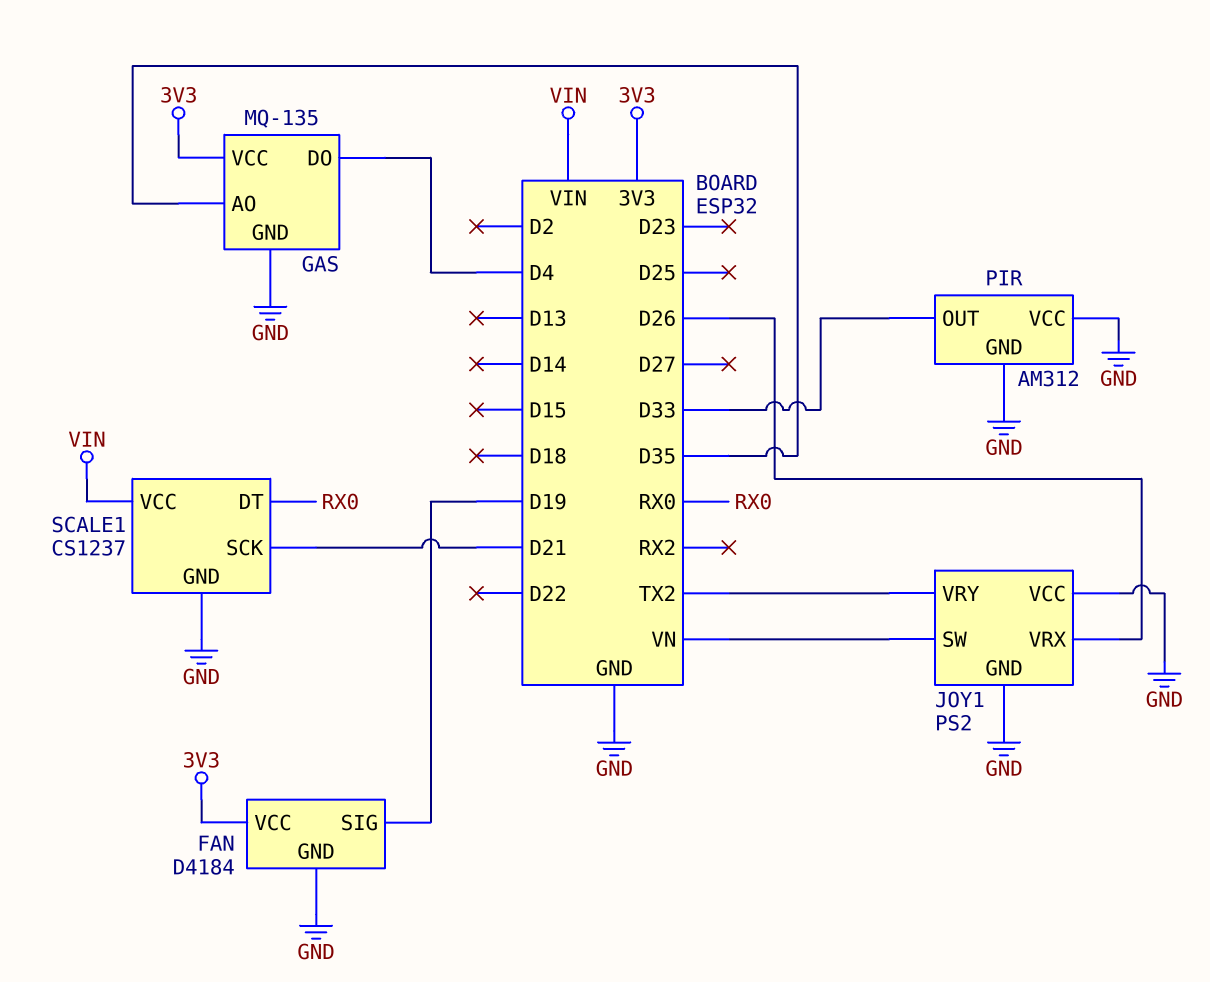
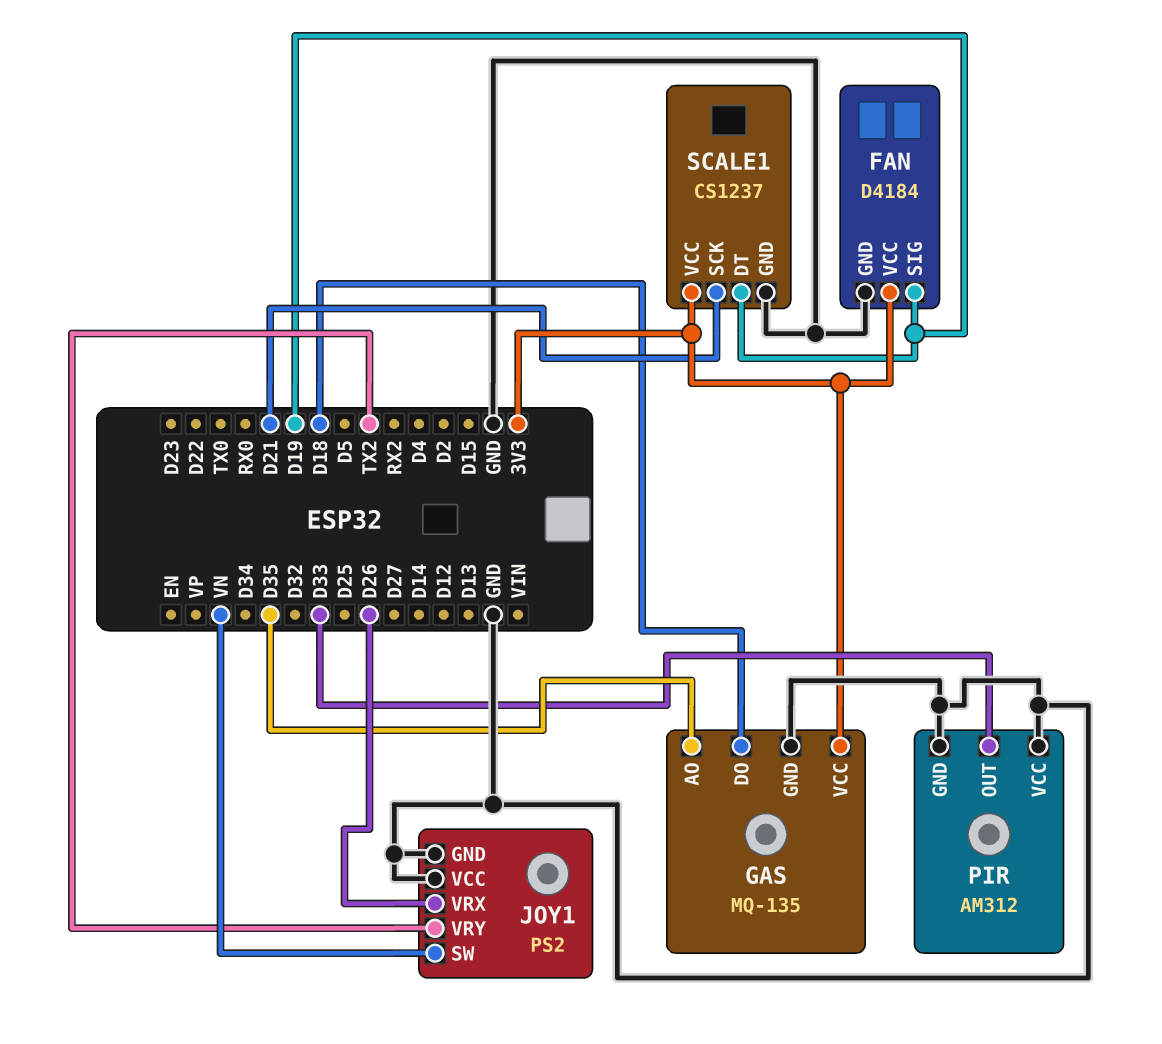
GAS pin DO: D4 -> D18
SCALE1 pin DT: RX0 -> D19
SCALE1 pin VCC: VIN -> 3V3

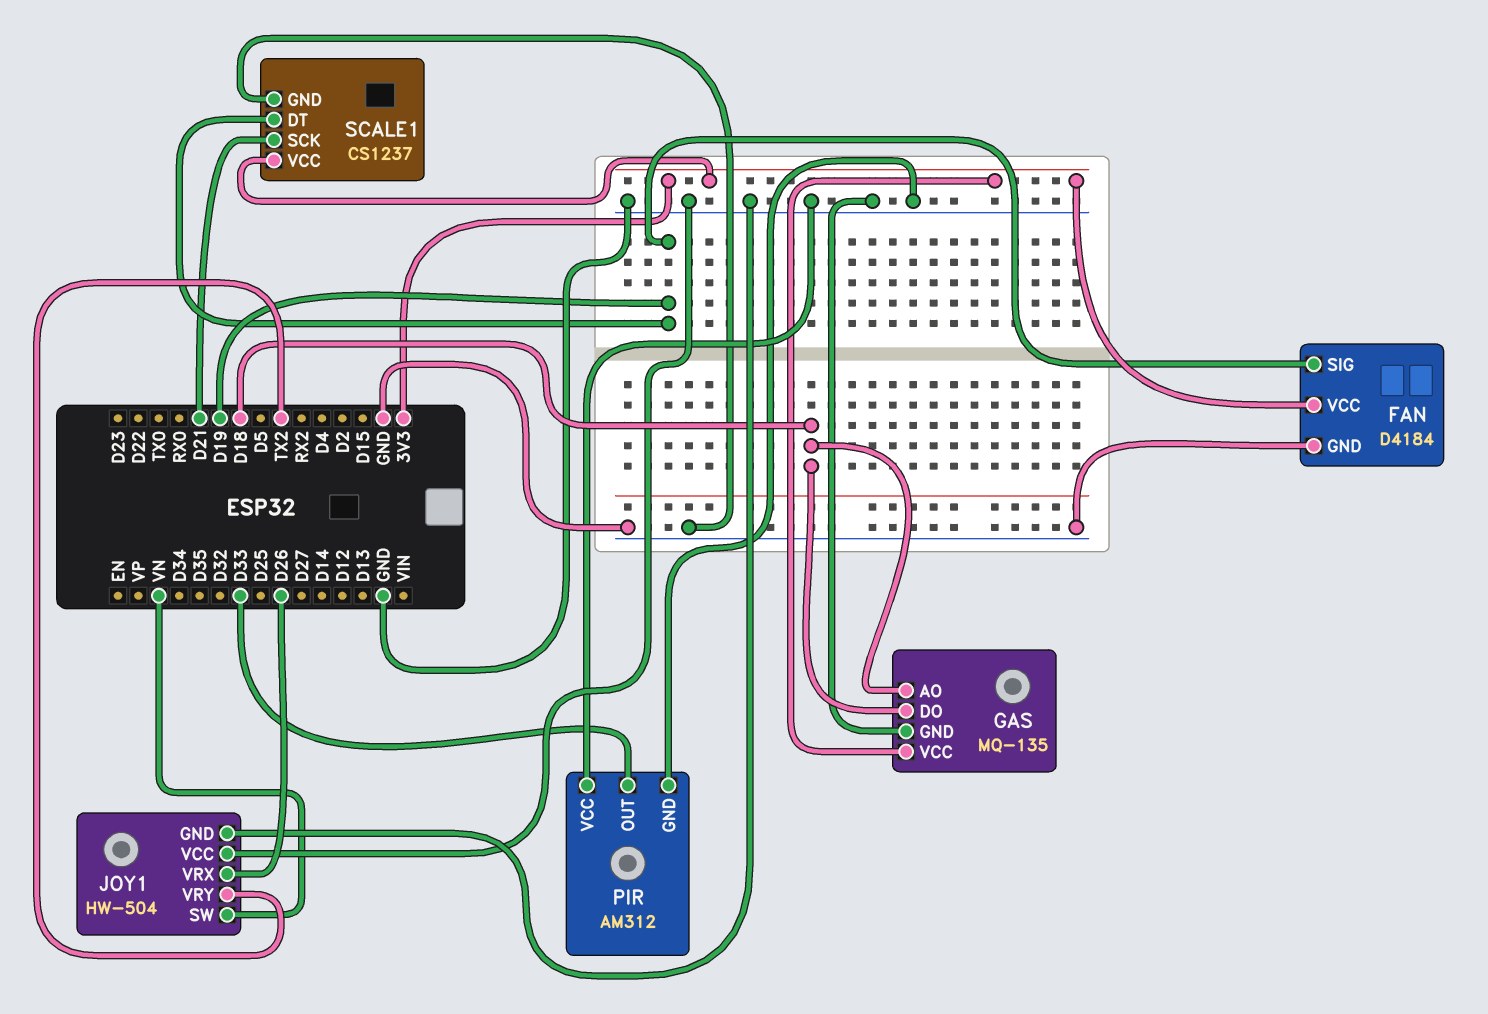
GAS pin AO: D35 -> D18
JOY1: PS2 -> HW-504

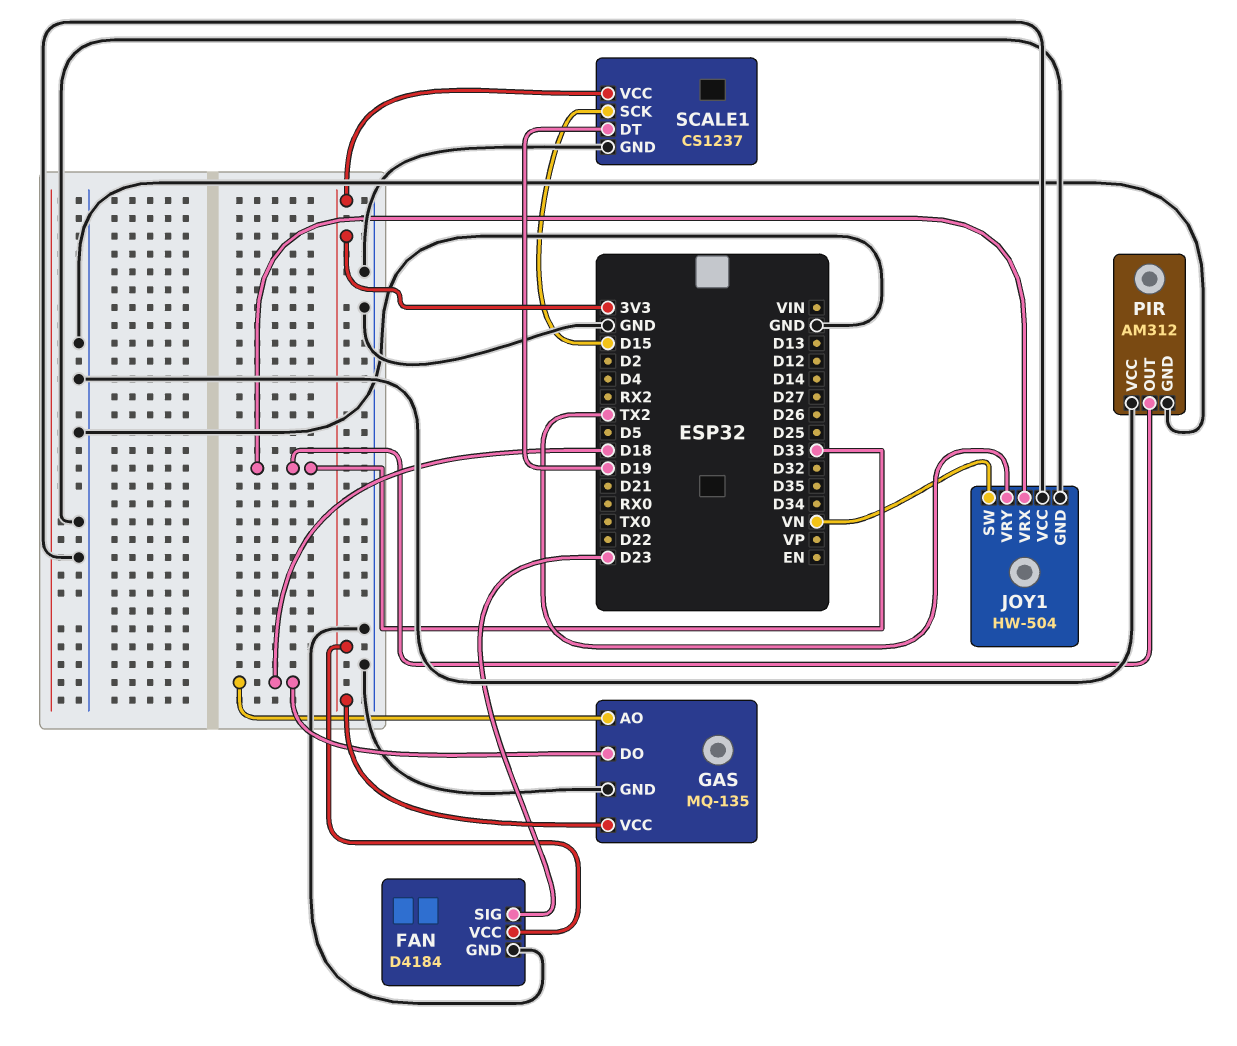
FAN pin SIG: D19 -> D23
JOY1 pin VRX: D26 -> D33
SCALE1 pin SCK: D21 -> D15

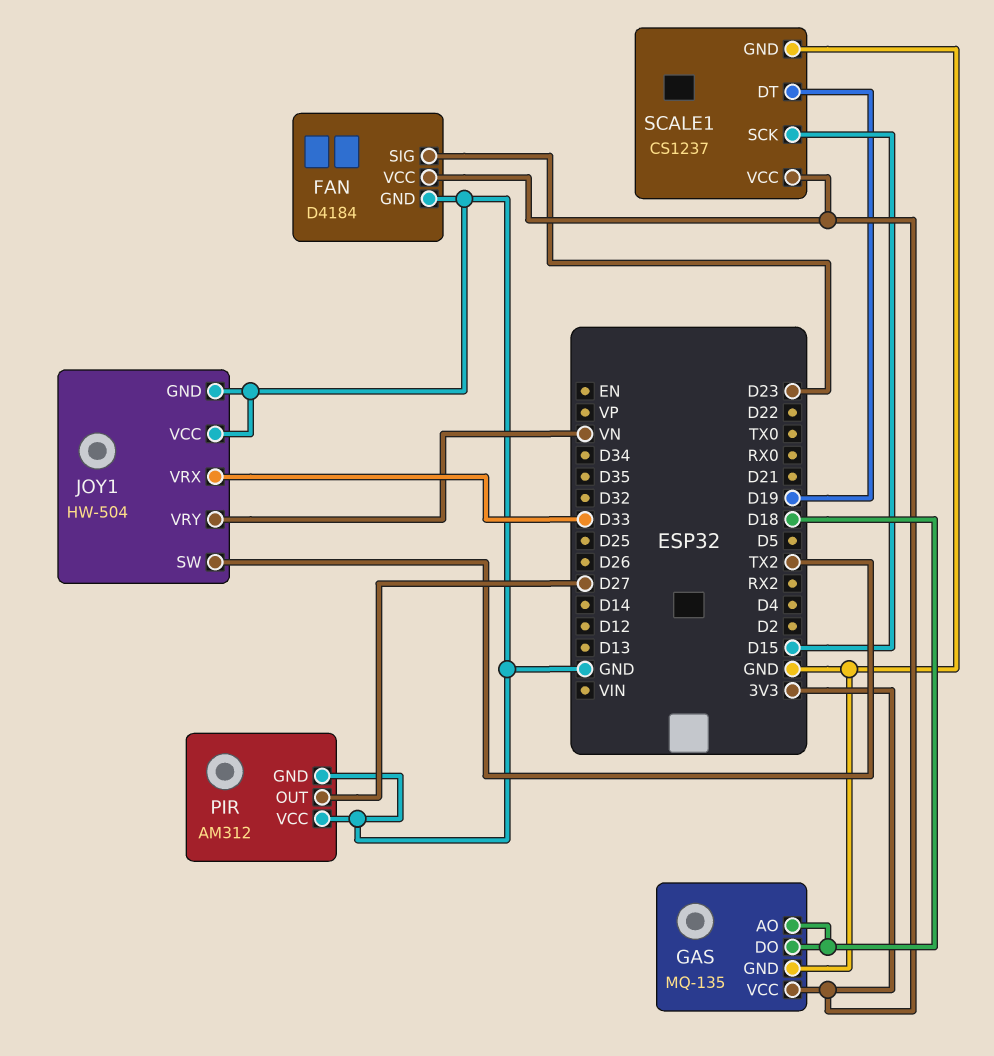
JOY1 pin SW: VN -> TX2
JOY1 pin VRY: TX2 -> VN
PIR pin OUT: D33 -> D27

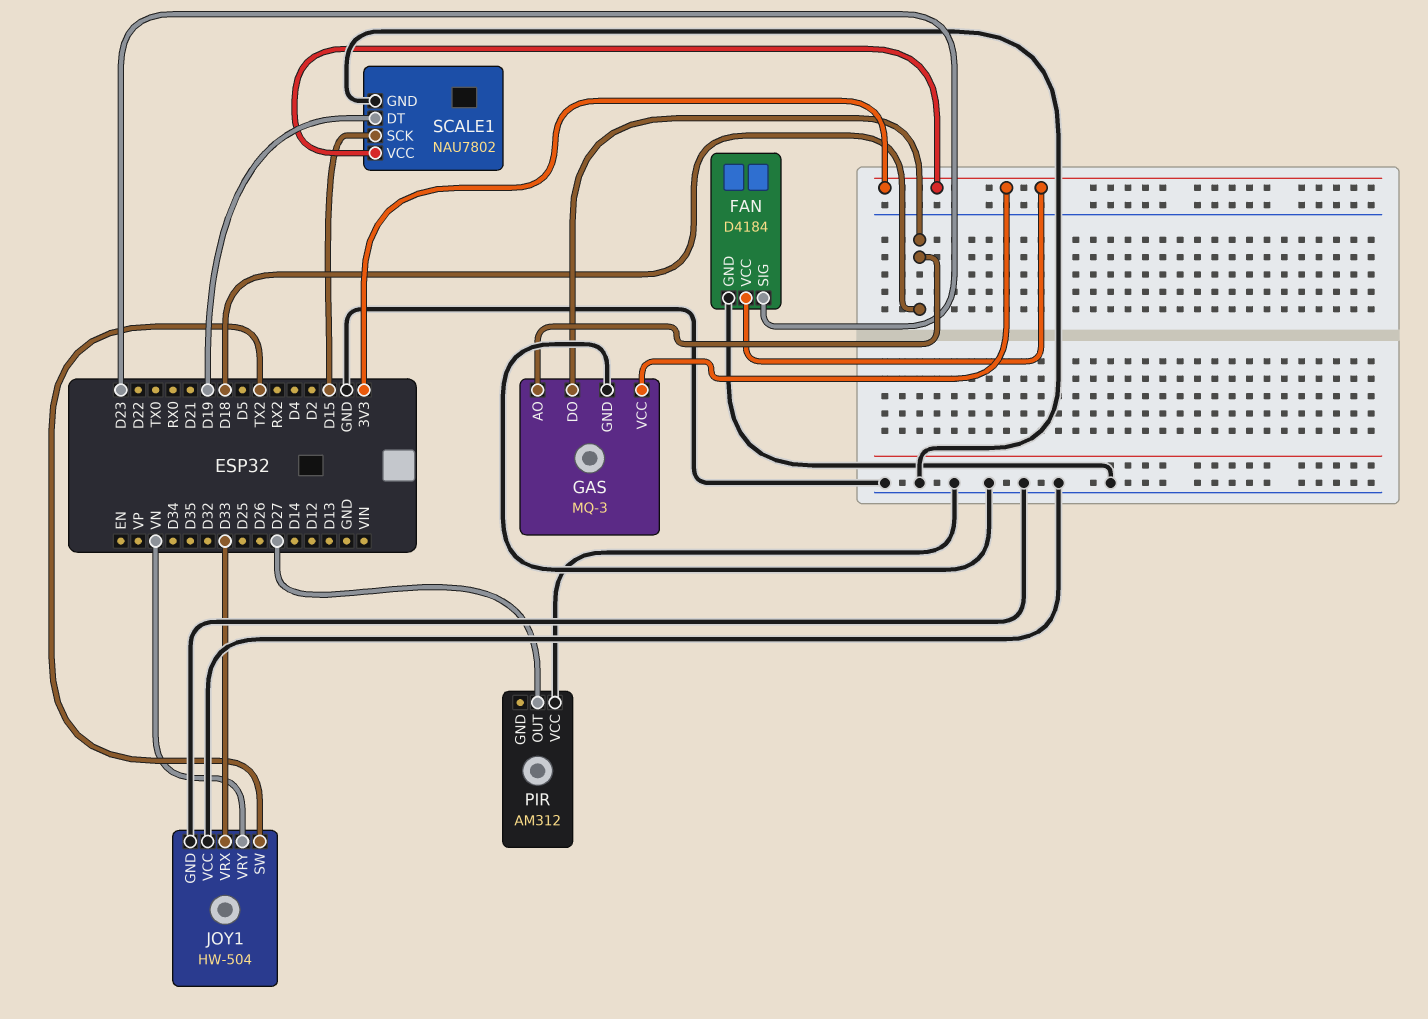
GAS: MQ-135 -> MQ-3
PIR pin GND: GND -> none
SCALE1: CS1237 -> NAU7802

